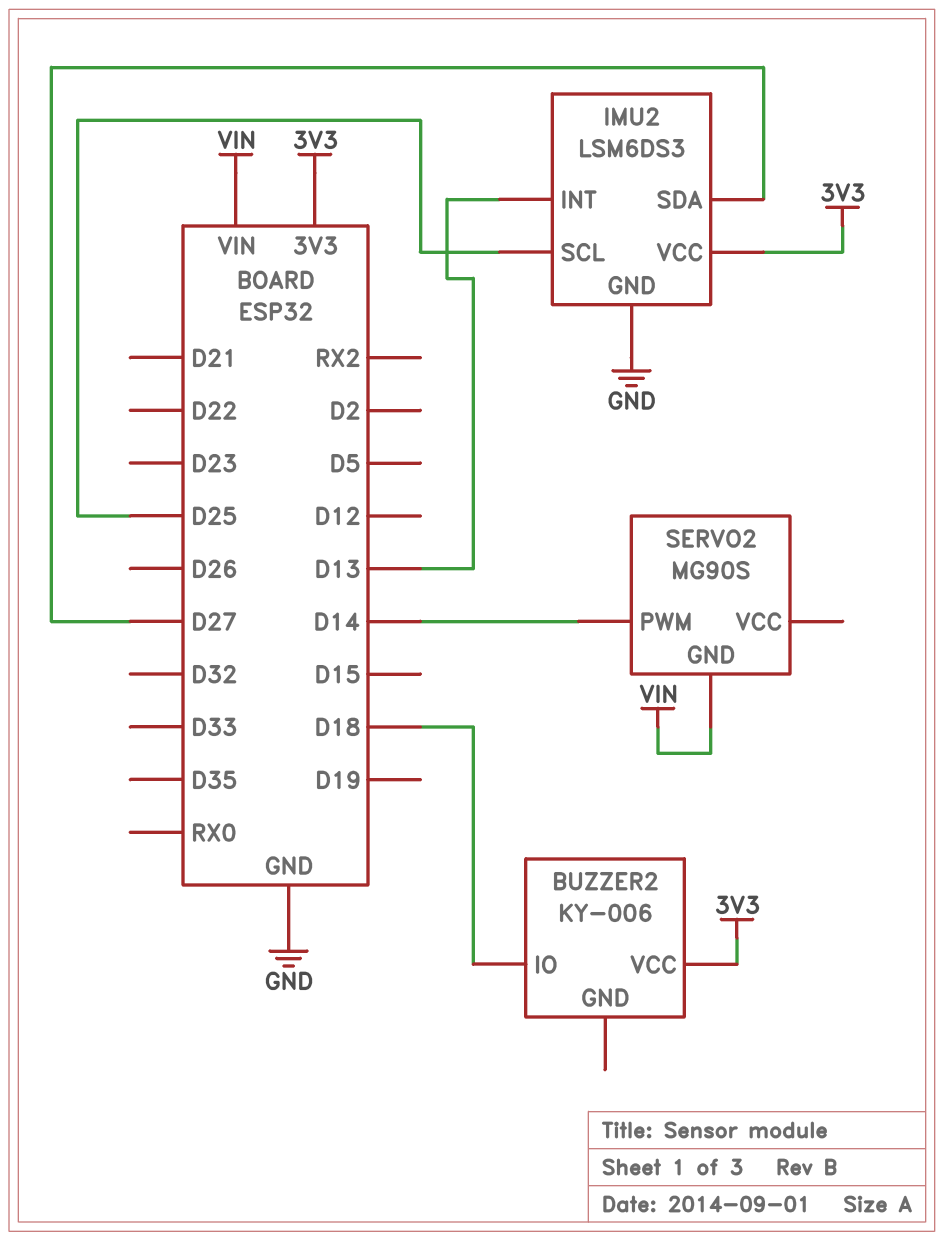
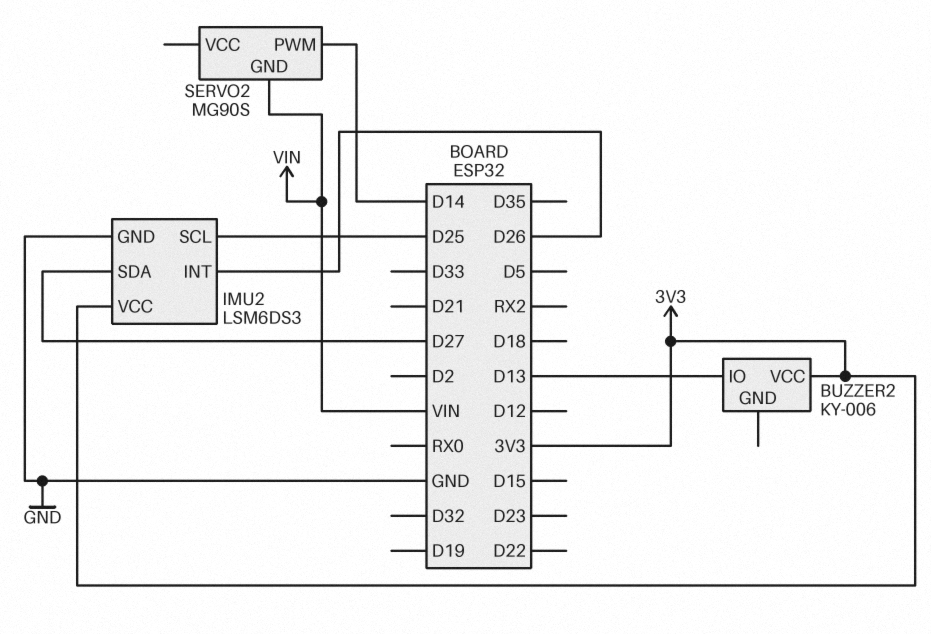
BUZZER2 pin IO: D18 -> D13
IMU2 pin INT: D13 -> D26

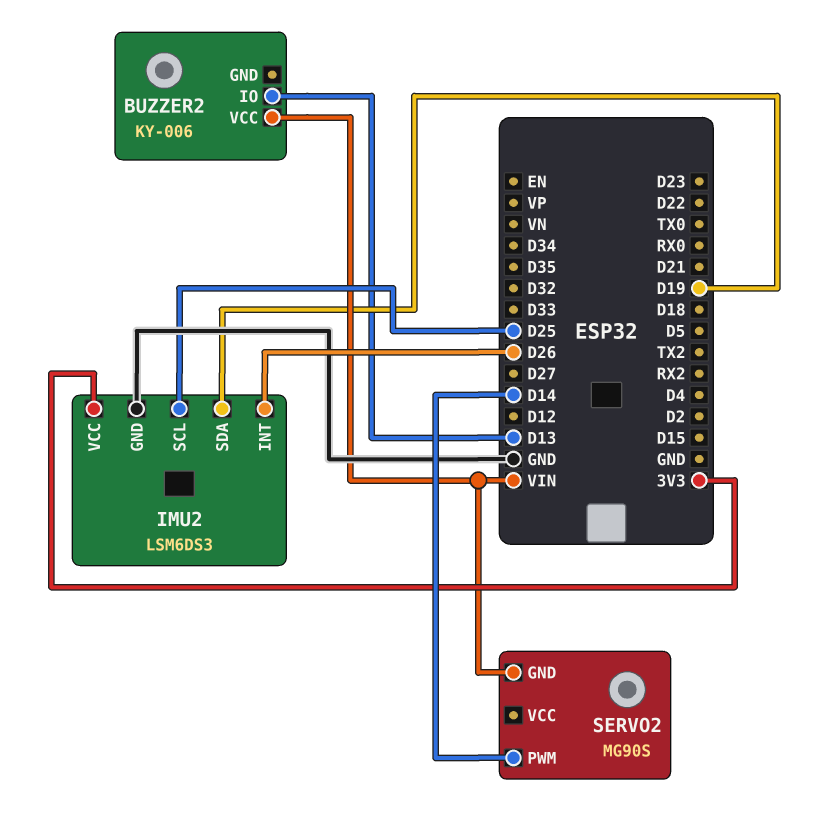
BUZZER2 pin VCC: 3V3 -> VIN
IMU2 pin SDA: D27 -> D19

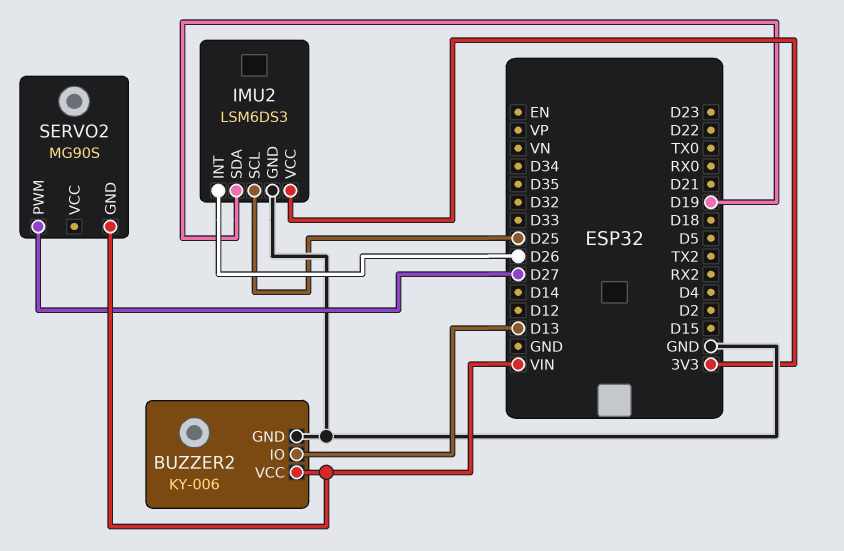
BUZZER2 pin GND: none -> GND
SERVO2 pin PWM: D14 -> D27

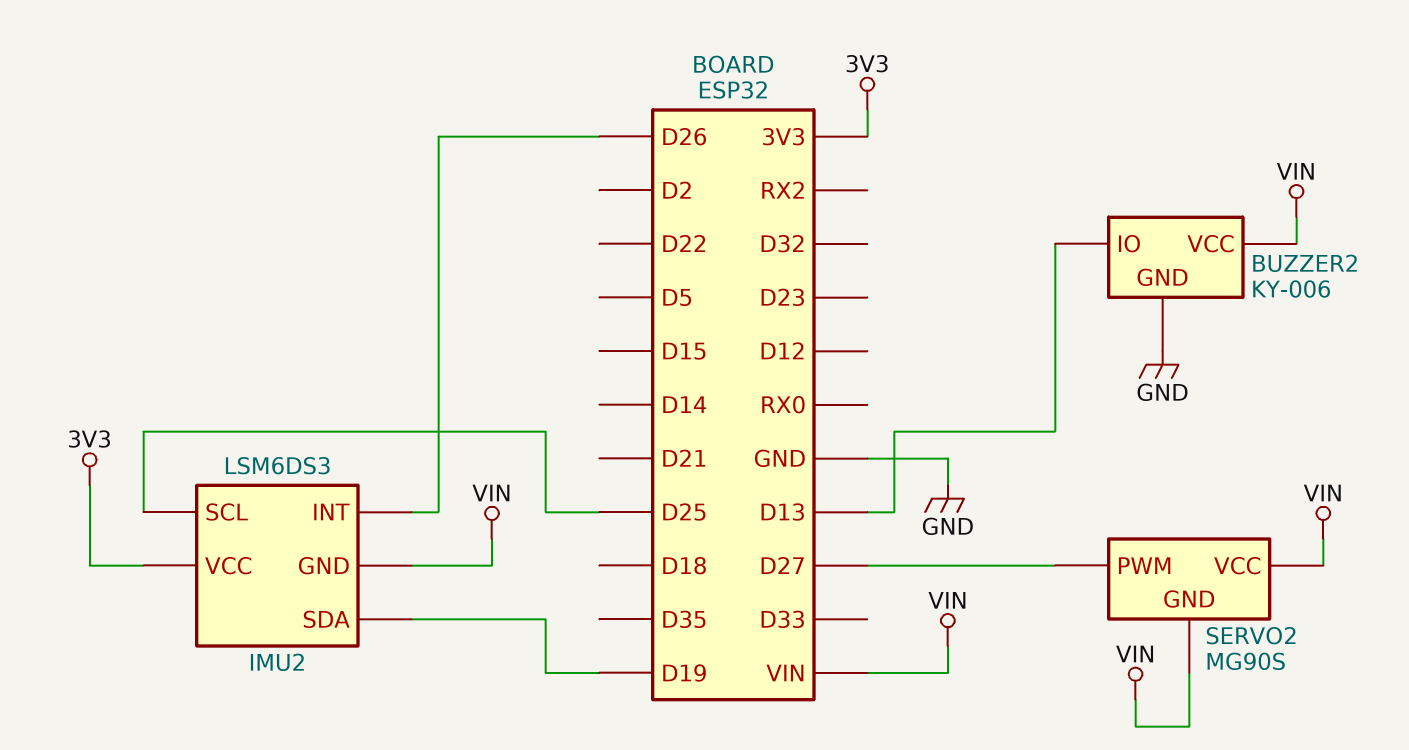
IMU2 pin GND: GND -> VIN
SERVO2 pin VCC: none -> VIN

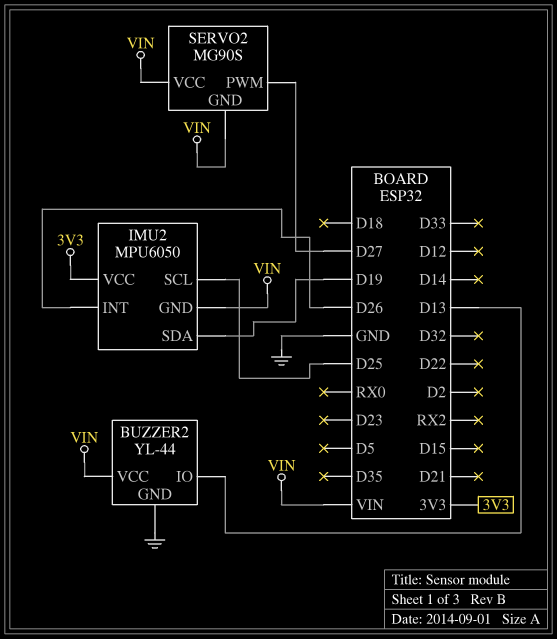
BUZZER2: KY-006 -> YL-44
IMU2: LSM6DS3 -> MPU6050

